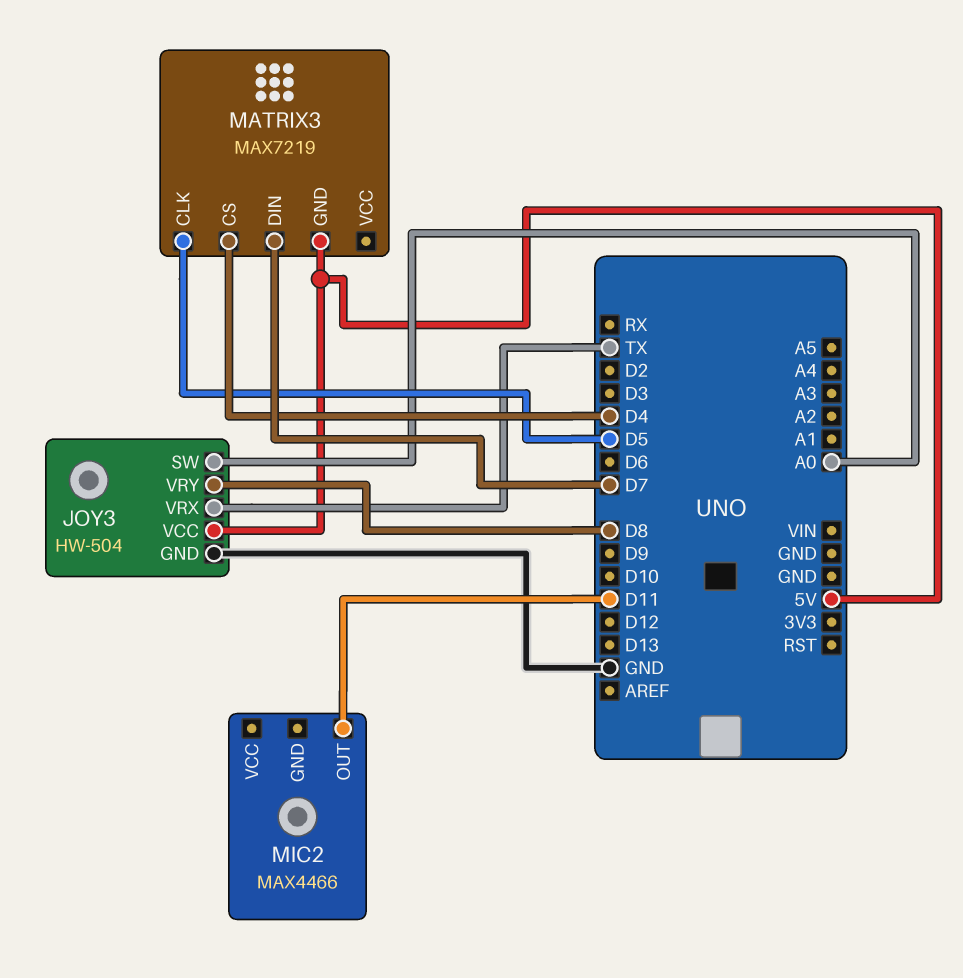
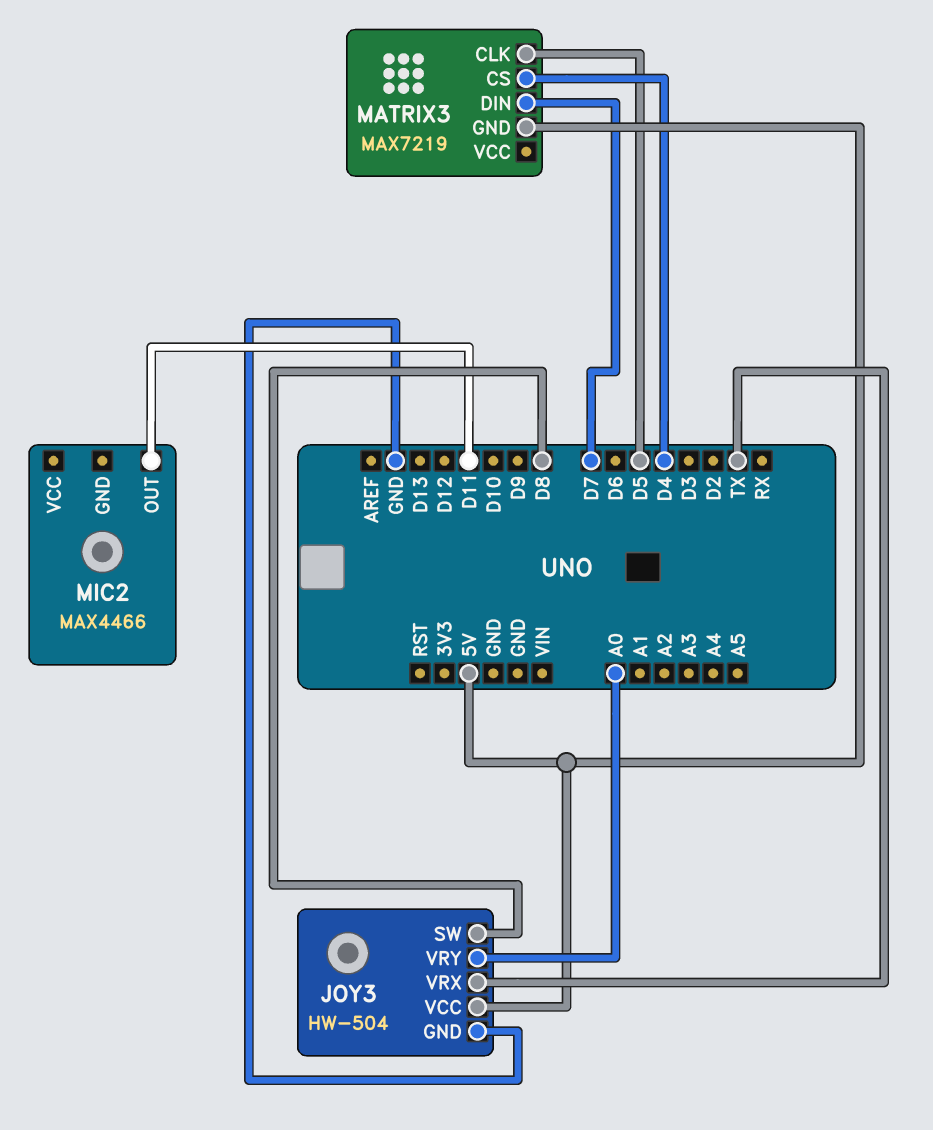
JOY3 pin SW: A0 -> D8
JOY3 pin VRY: D8 -> A0

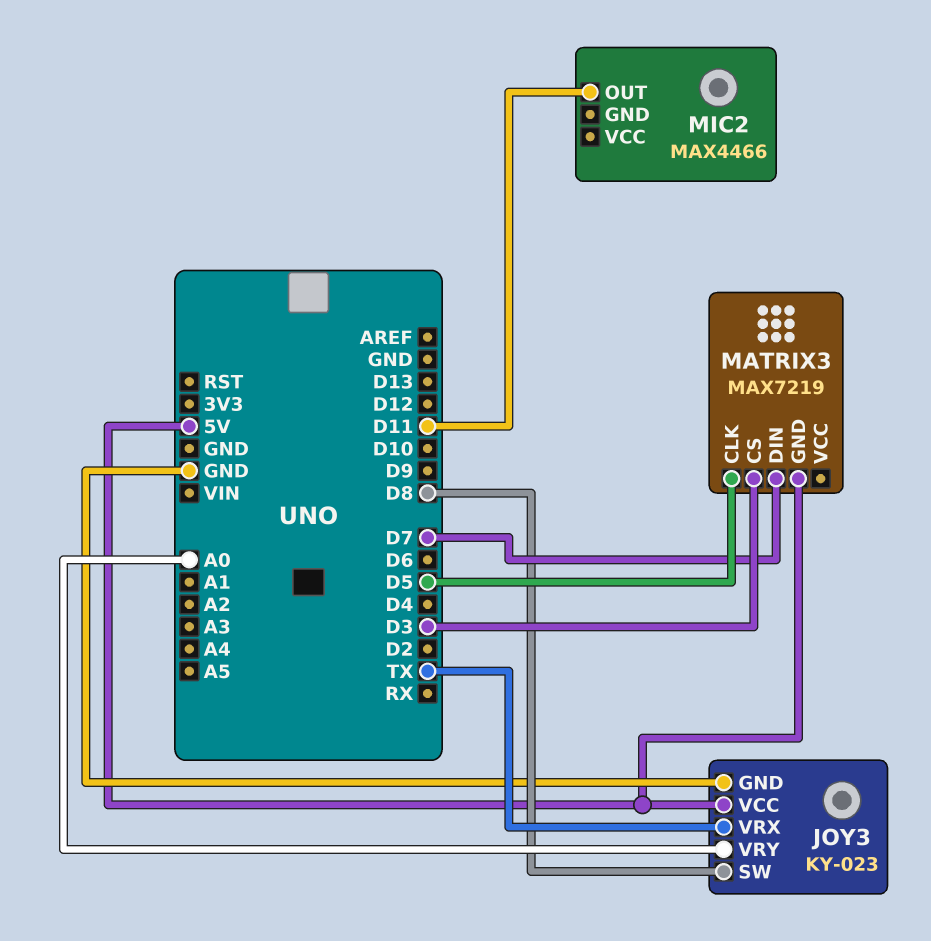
JOY3: HW-504 -> KY-023
MATRIX3 pin CS: D4 -> D3

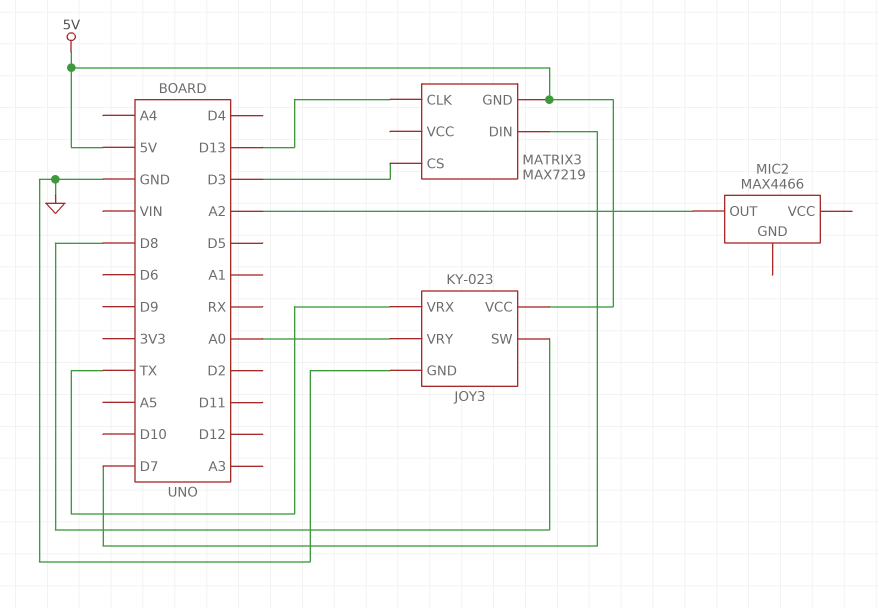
MATRIX3 pin CLK: D5 -> D13
MIC2 pin OUT: D11 -> A2

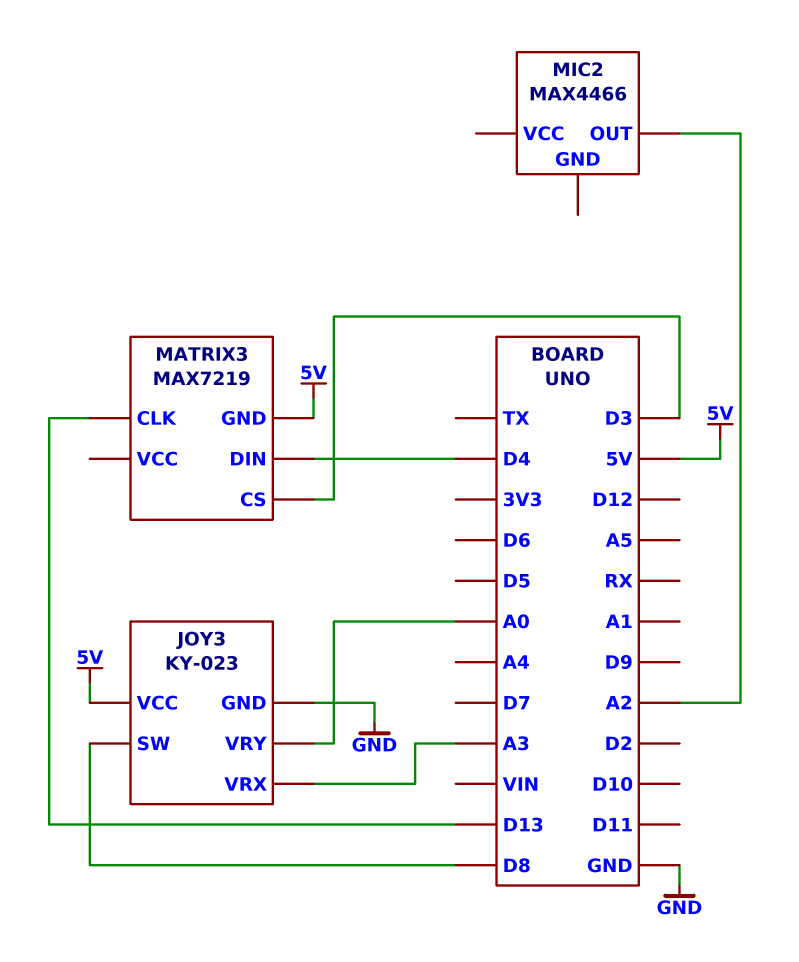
JOY3 pin VRX: TX -> A3
MATRIX3 pin DIN: D7 -> D4

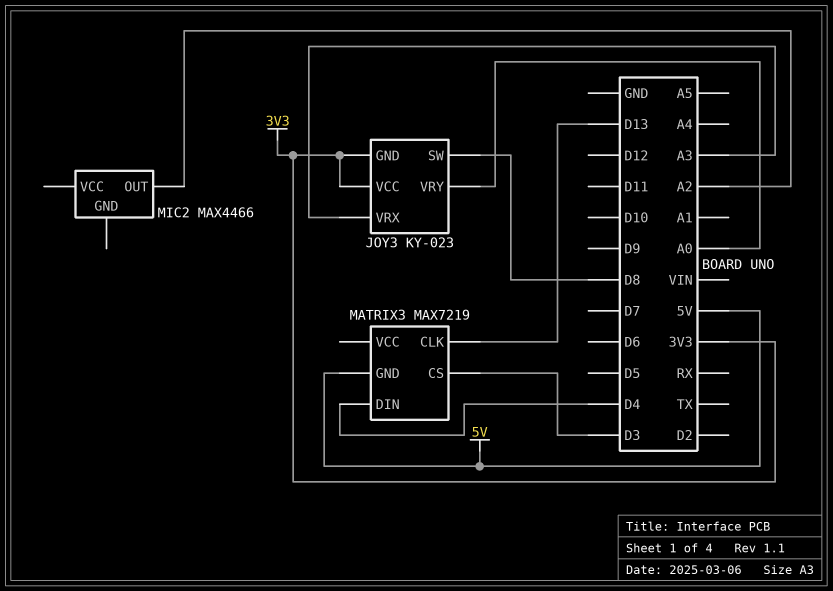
JOY3 pin GND: GND -> 3V3
JOY3 pin VCC: 5V -> 3V3

